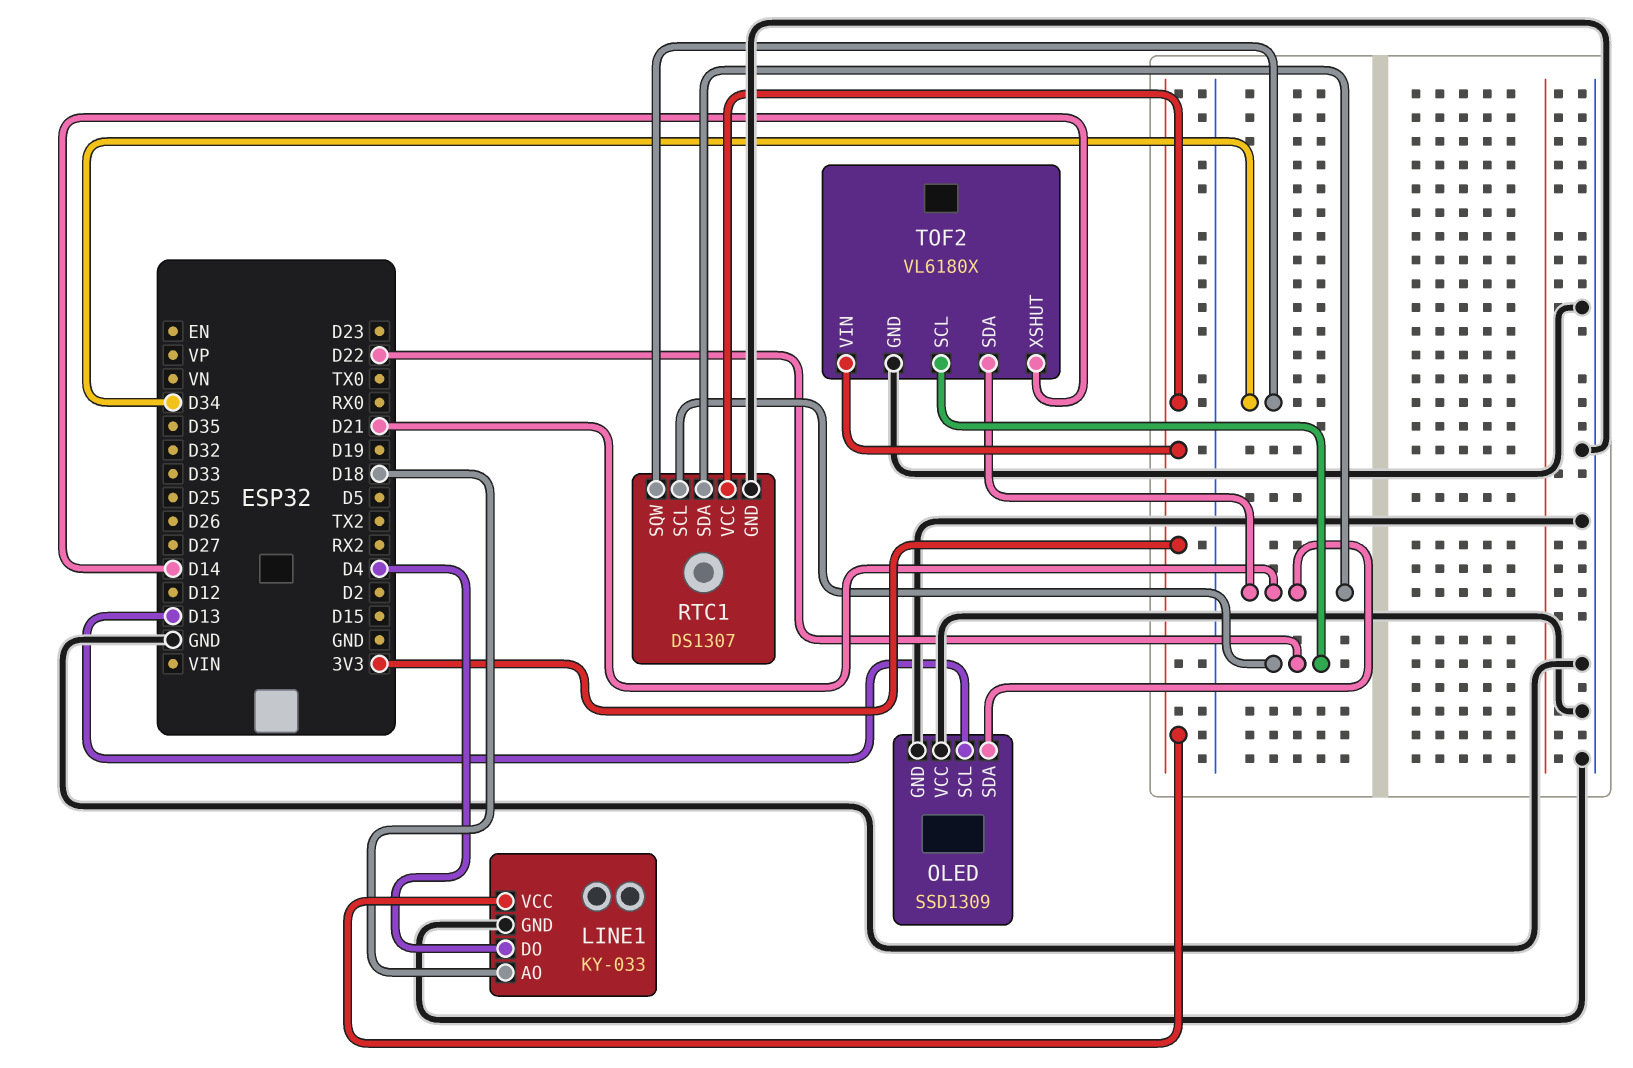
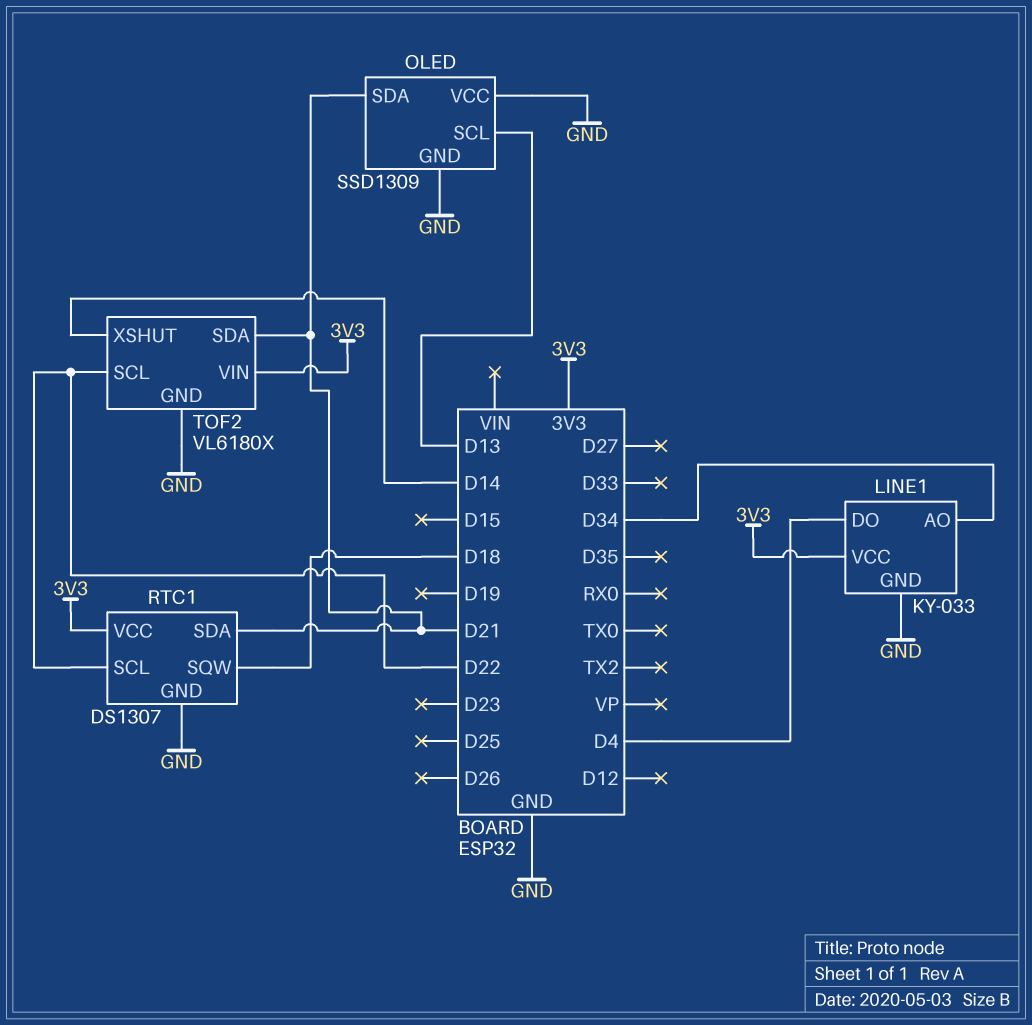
LINE1 pin AO: D18 -> D34
RTC1 pin SQW: D34 -> D18

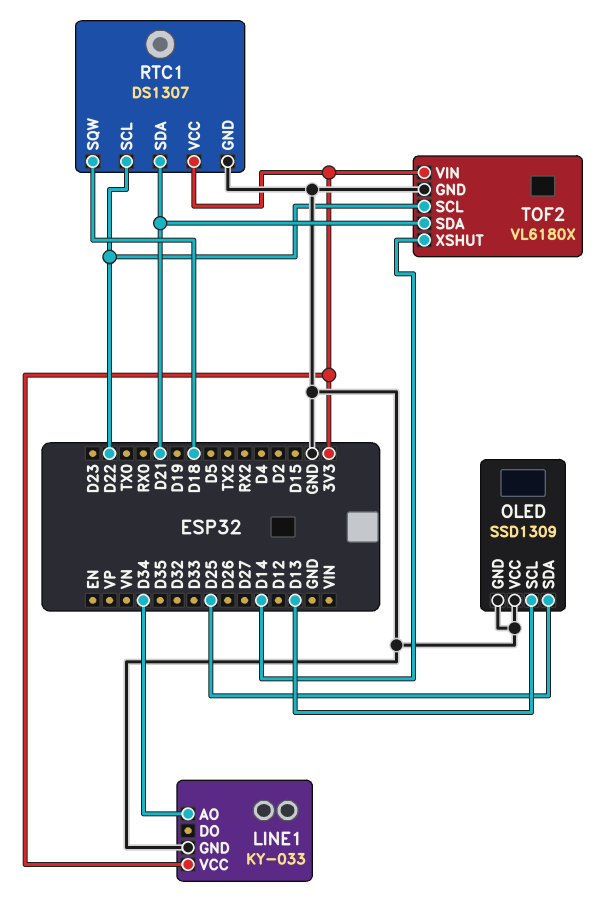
LINE1 pin DO: D4 -> none
OLED pin SDA: D21 -> D25

